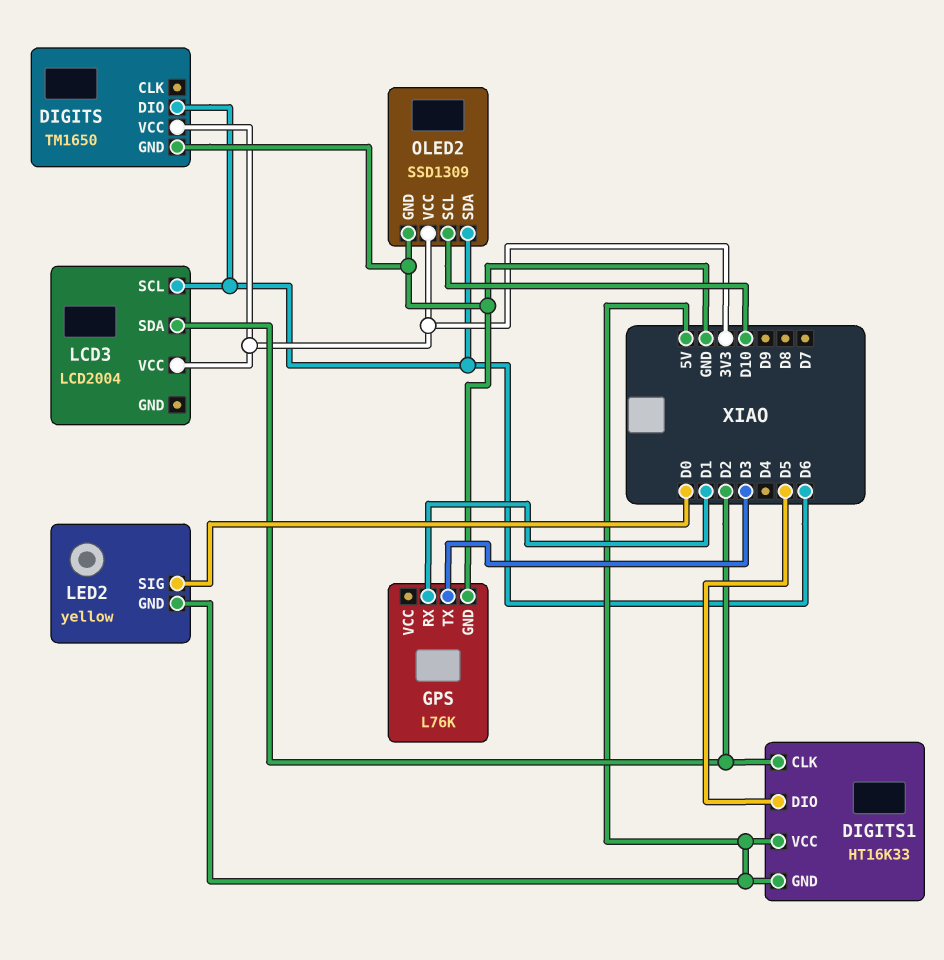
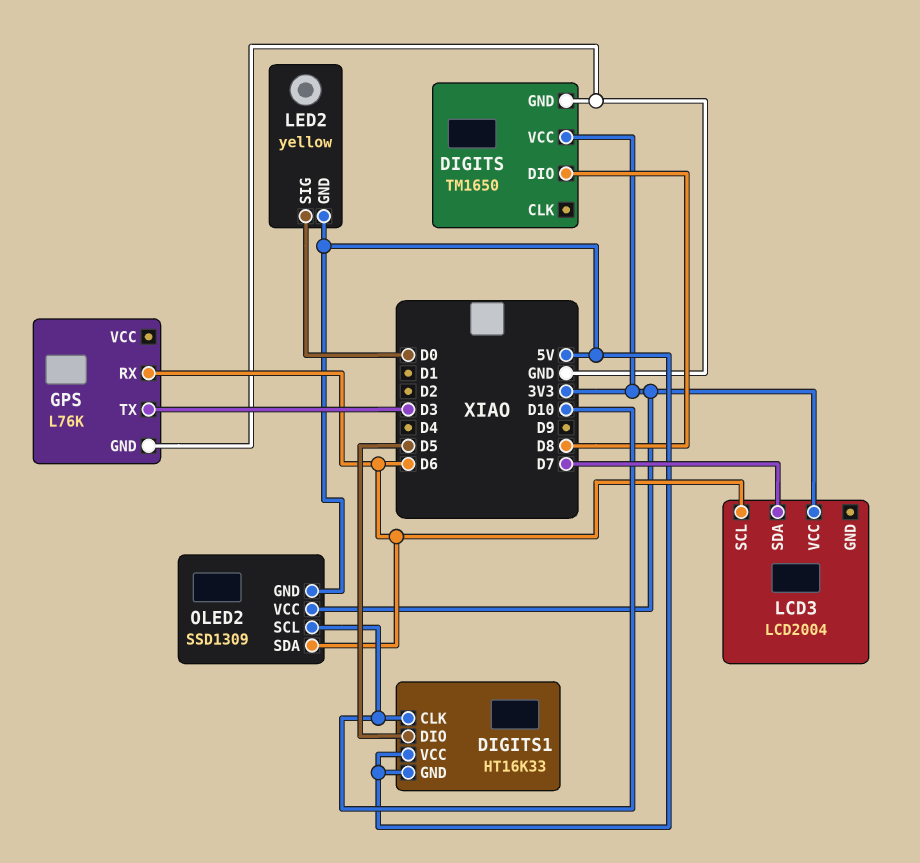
DIGITS pin DIO: D6 -> D8
DIGITS1 pin CLK: D2 -> D10
GPS pin RX: D1 -> D6
LCD3 pin SDA: D2 -> D7
OLED2 pin GND: GND -> 5V

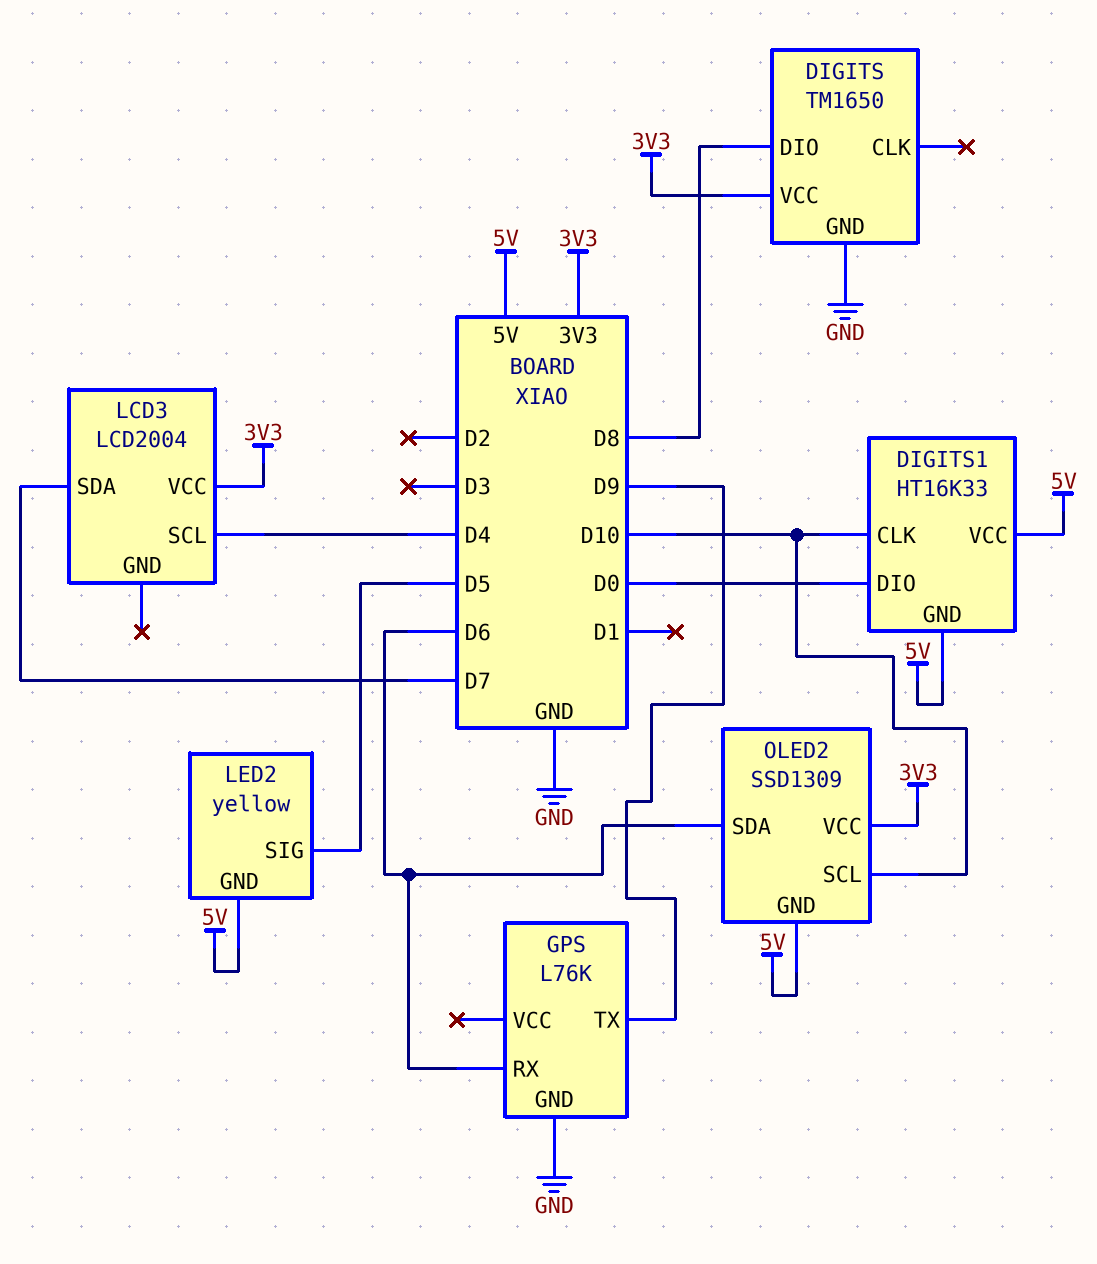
DIGITS1 pin DIO: D5 -> D0
GPS pin TX: D3 -> D9
LCD3 pin SCL: D6 -> D4
LED2 pin SIG: D0 -> D5

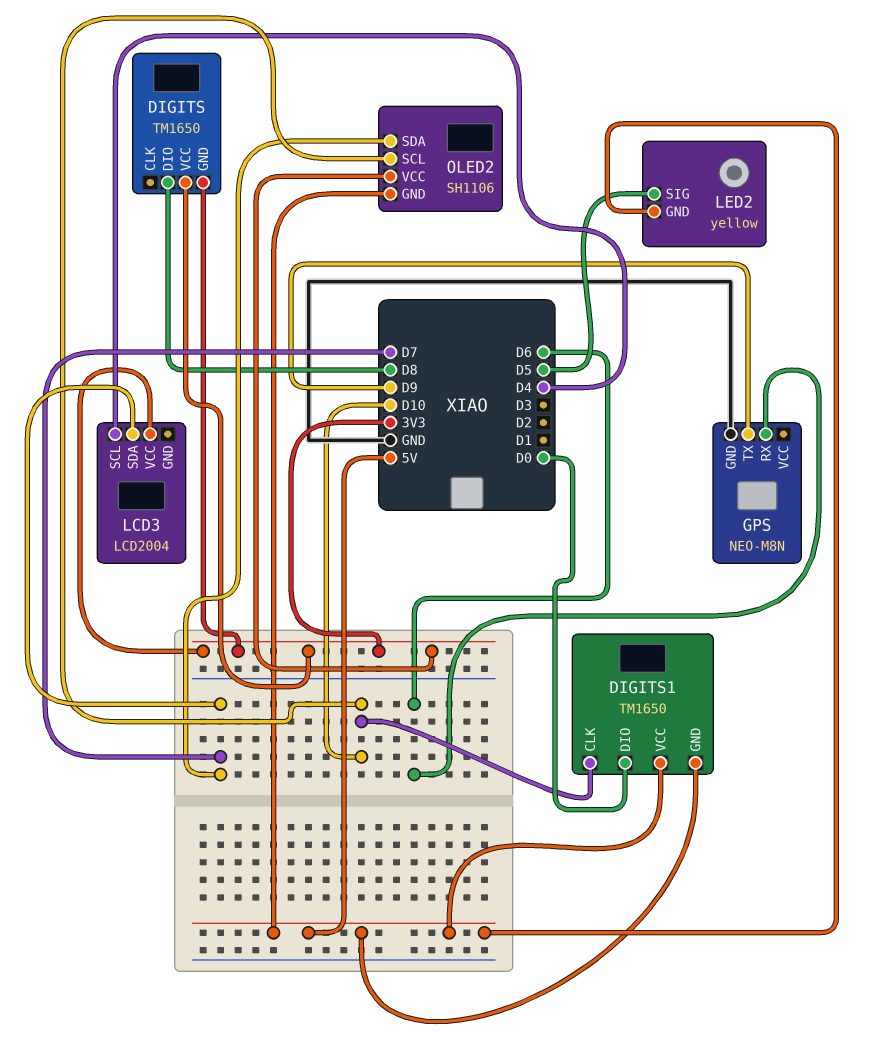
DIGITS pin GND: GND -> 3V3
DIGITS1: HT16K33 -> TM1650
GPS: L76K -> NEO-M8N
OLED2: SSD1309 -> SH1106
OLED2 pin SDA: D6 -> D7

